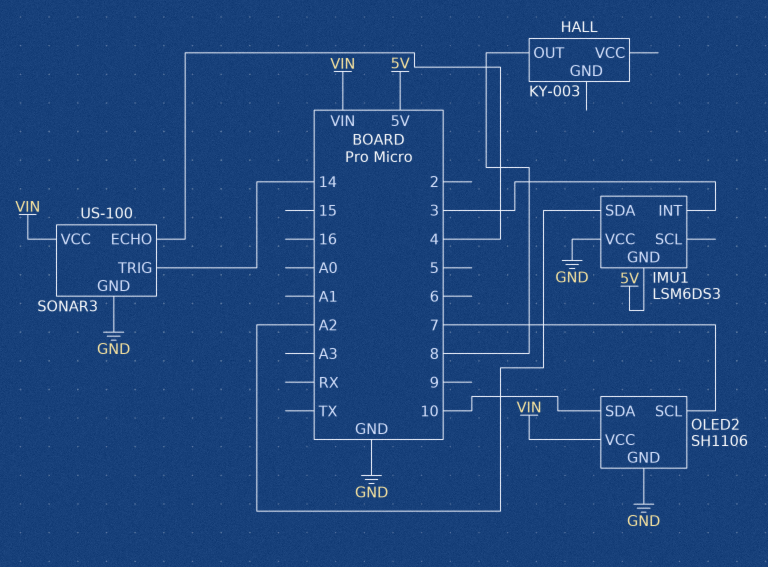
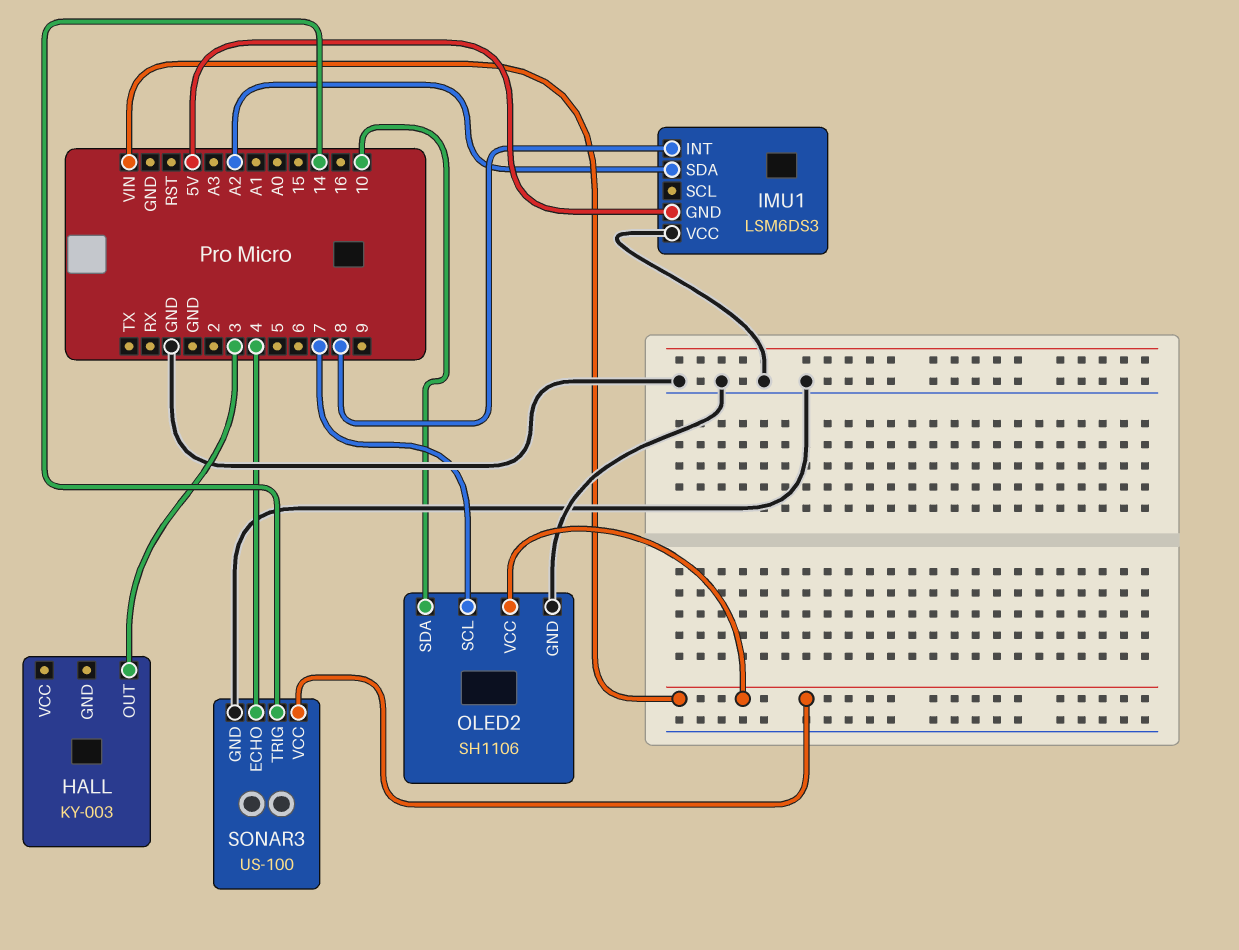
HALL pin OUT: 8 -> 3
IMU1 pin INT: 3 -> 8

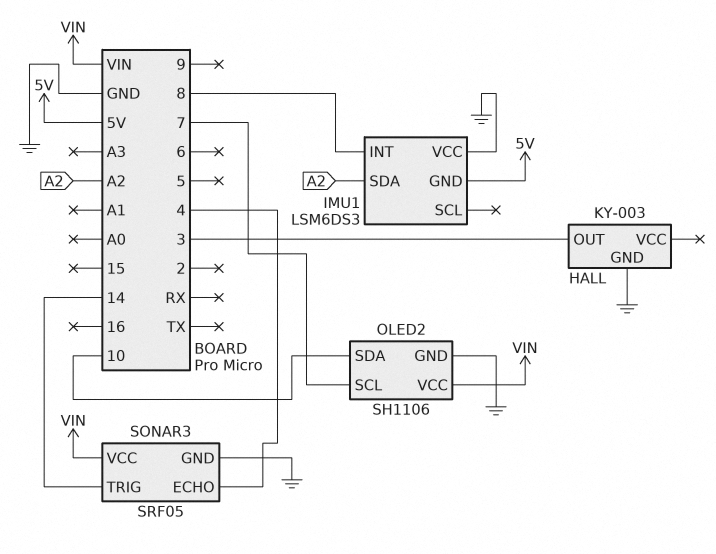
HALL pin GND: none -> GND
SONAR3: US-100 -> SRF05

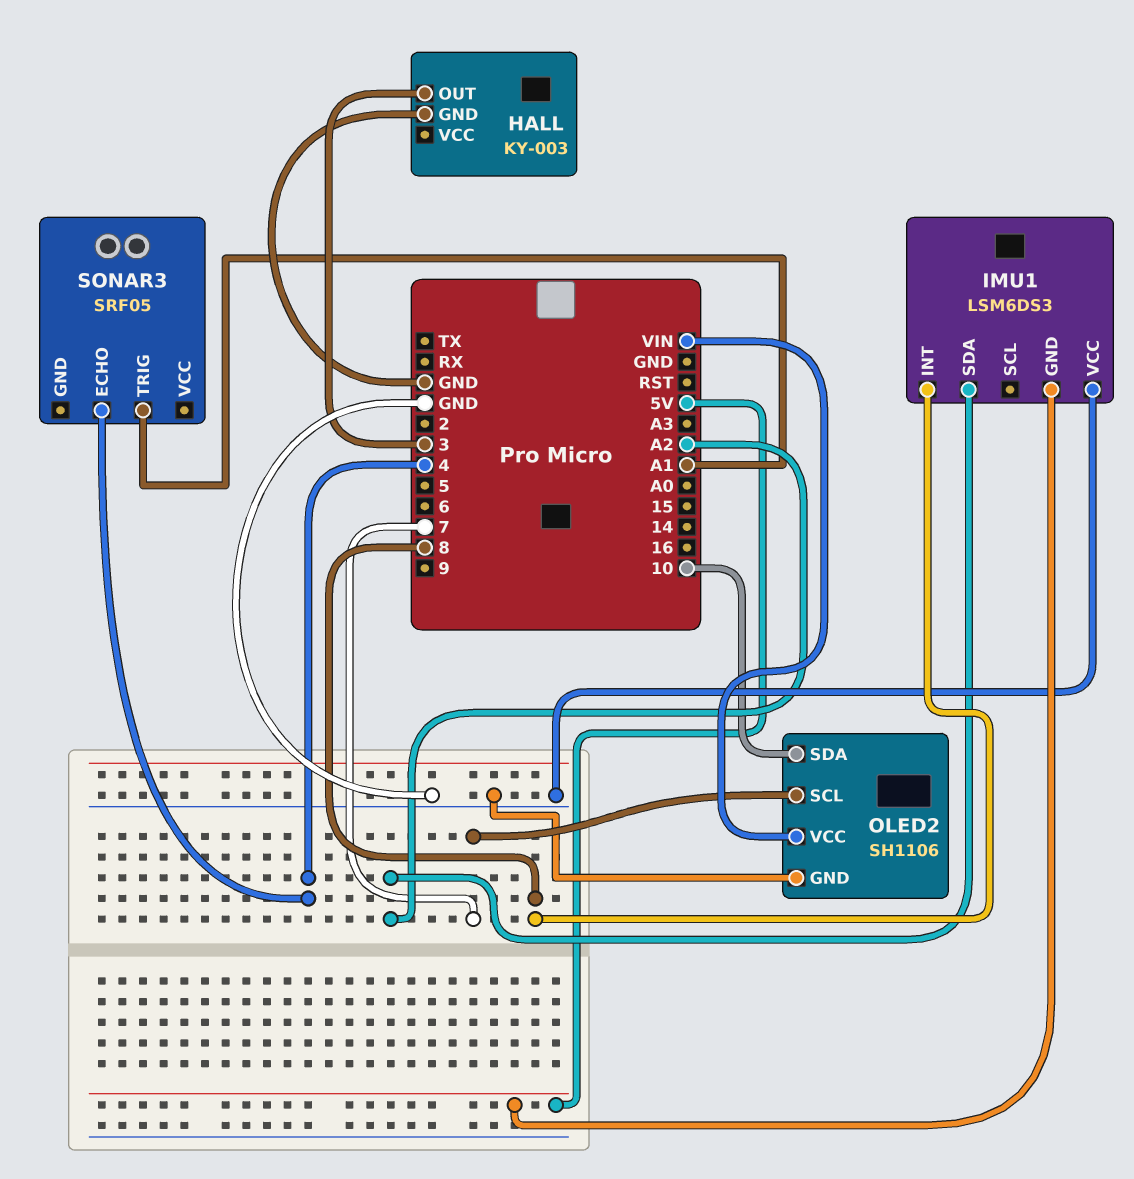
SONAR3 pin GND: GND -> none
SONAR3 pin TRIG: 14 -> A1
SONAR3 pin VCC: VIN -> none

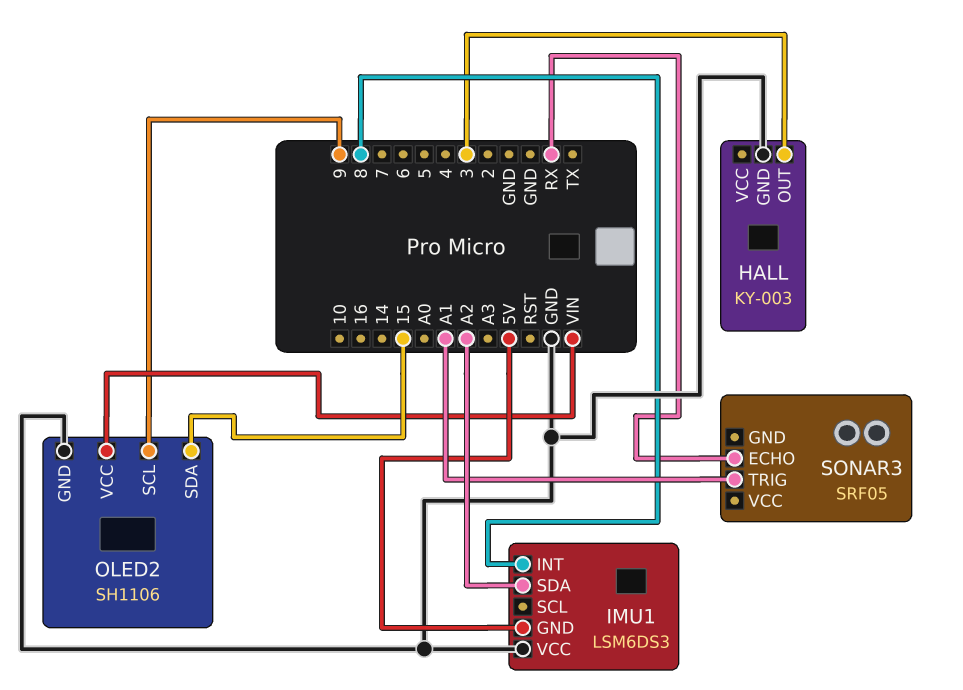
OLED2 pin SCL: 7 -> 9
OLED2 pin SDA: 10 -> 15
SONAR3 pin ECHO: 4 -> RX

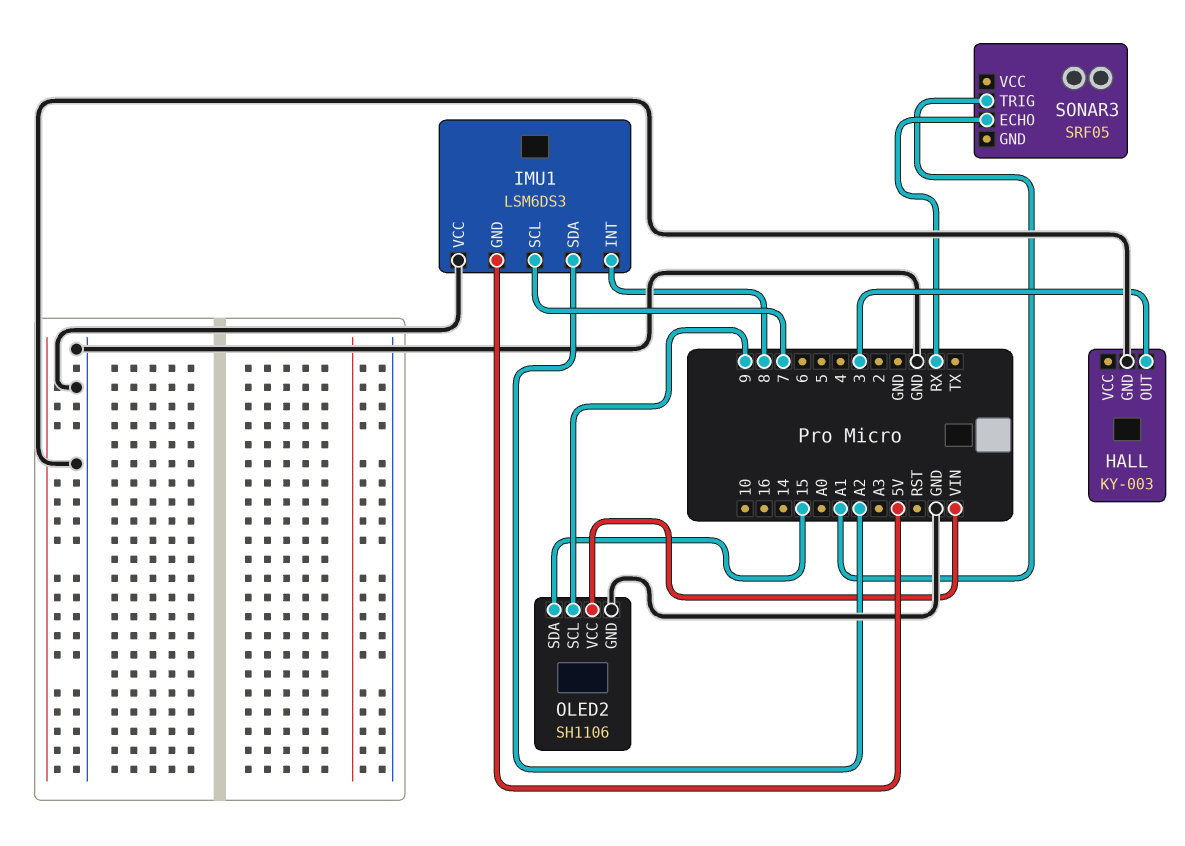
IMU1 pin SCL: none -> 7

